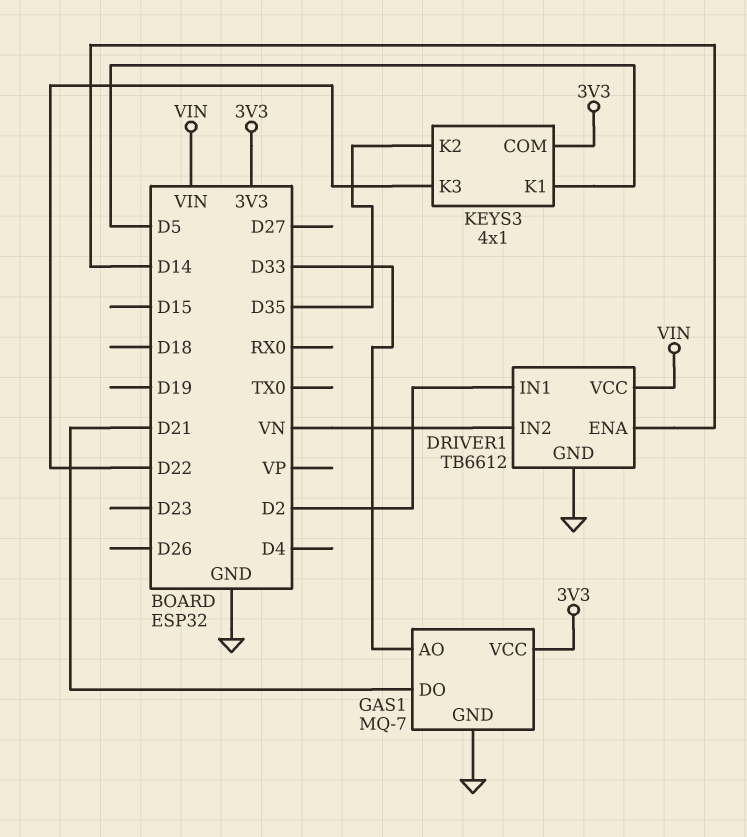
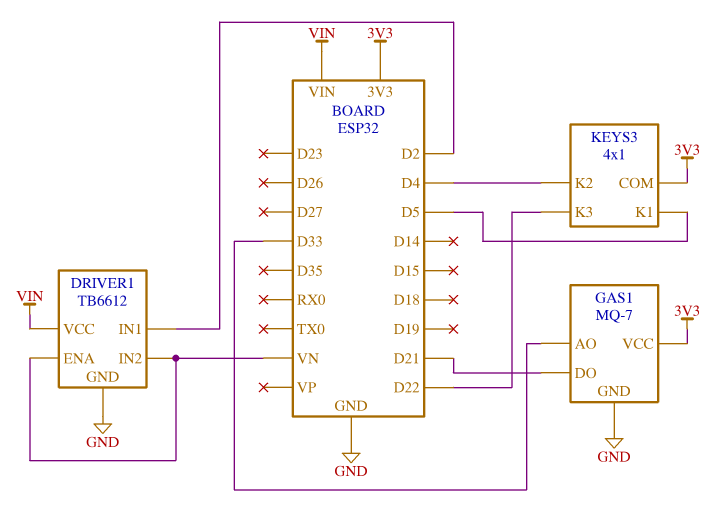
DRIVER1 pin ENA: D14 -> VN
KEYS3 pin K2: D35 -> D4

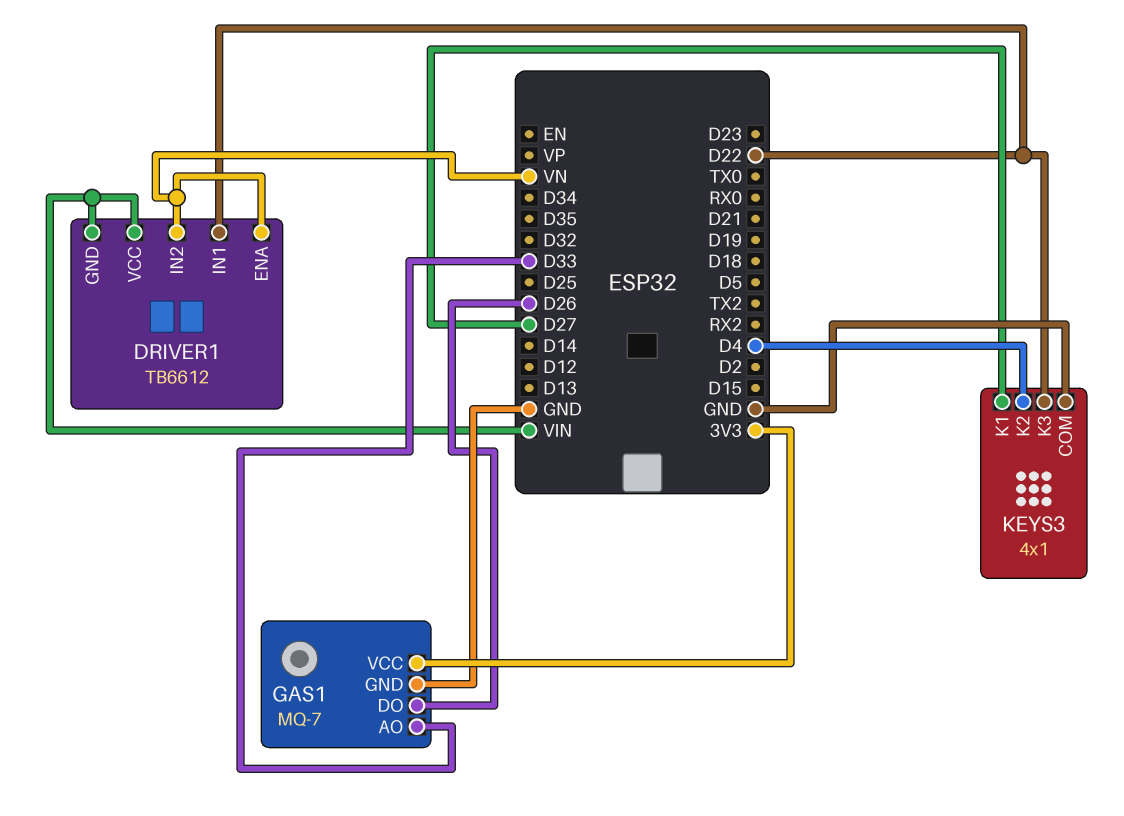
DRIVER1 pin GND: GND -> VIN
DRIVER1 pin IN1: D2 -> D22
GAS1 pin DO: D21 -> D26
KEYS3 pin COM: 3V3 -> GND
KEYS3 pin K1: D5 -> D27

